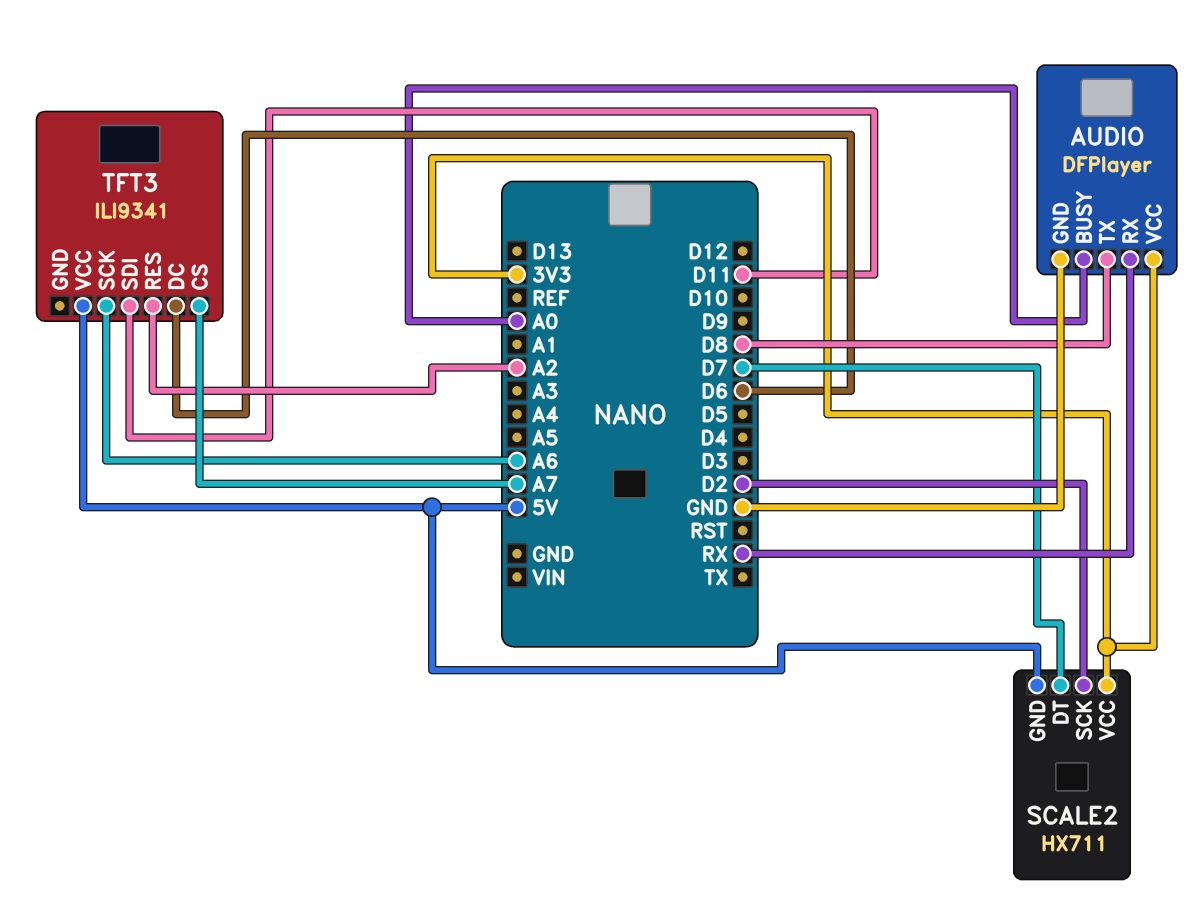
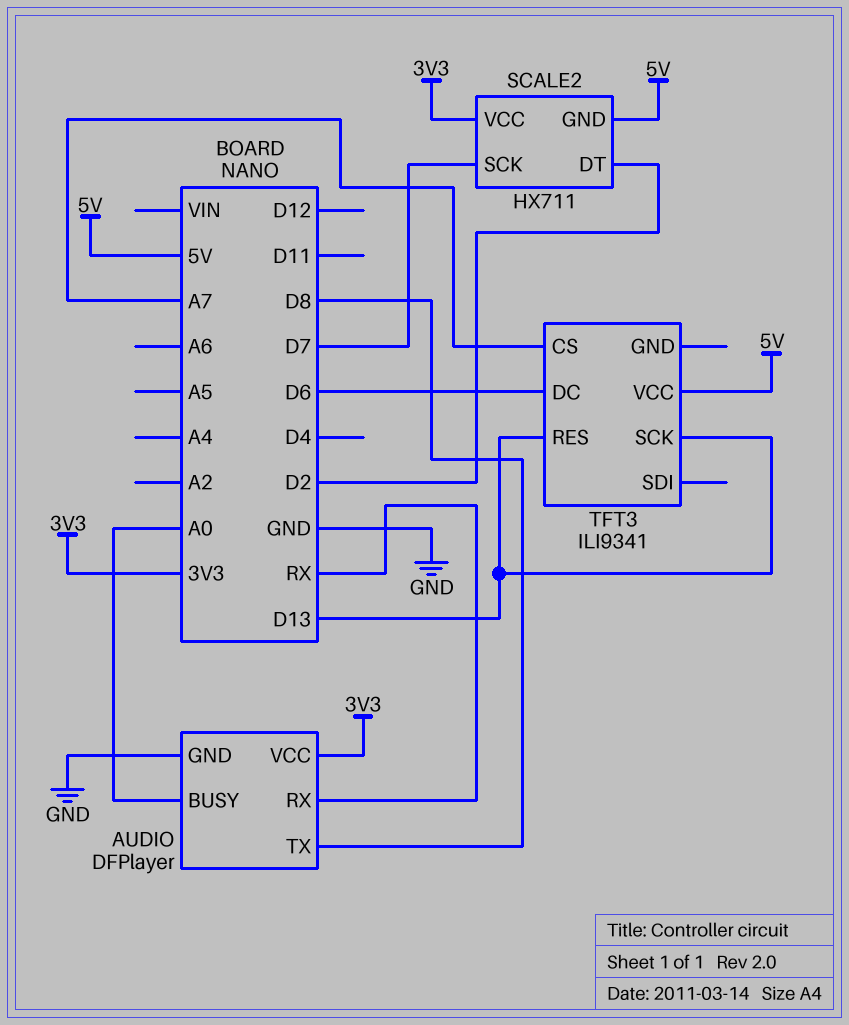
SCALE2 pin DT: D7 -> D2
SCALE2 pin SCK: D2 -> D7
TFT3 pin RES: A2 -> D13
TFT3 pin SCK: A6 -> D13
TFT3 pin SDI: D11 -> none

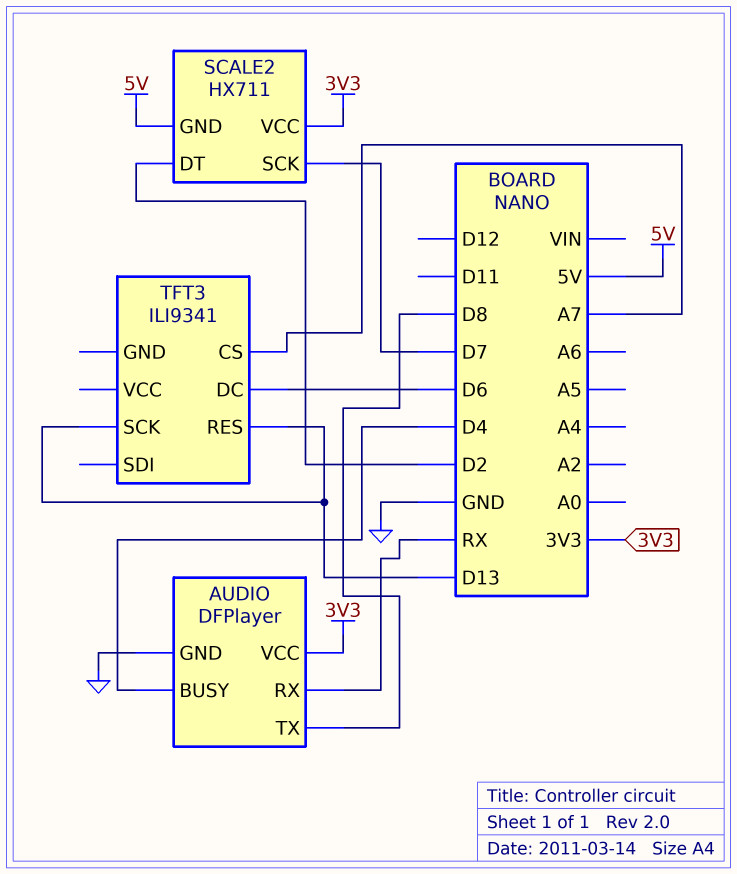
AUDIO pin BUSY: A0 -> D4
TFT3 pin VCC: 5V -> none

